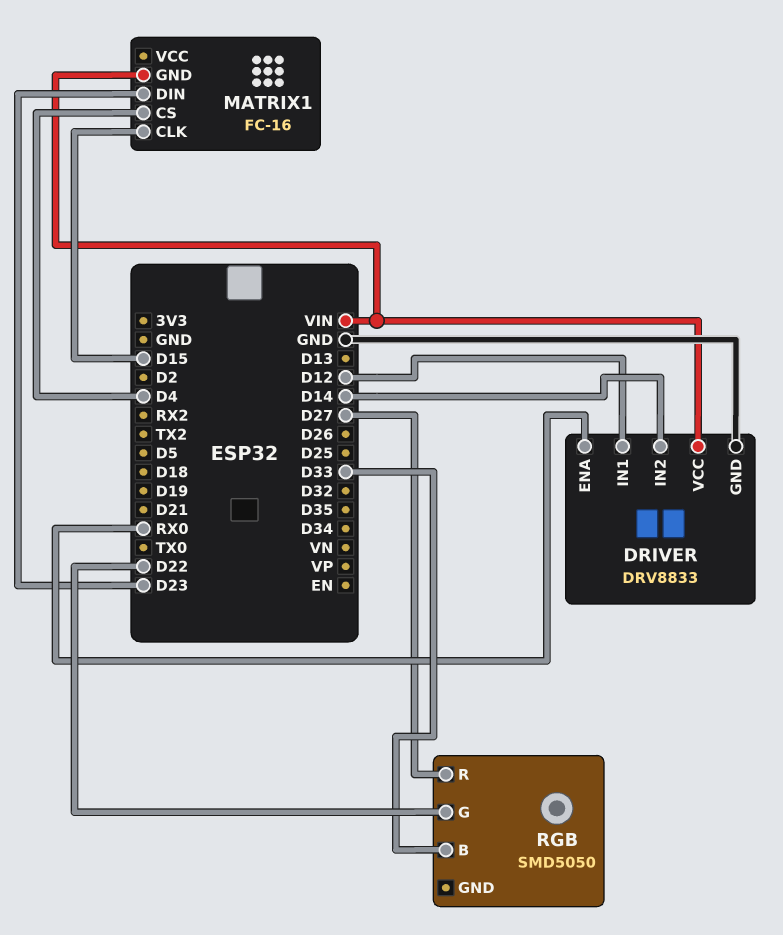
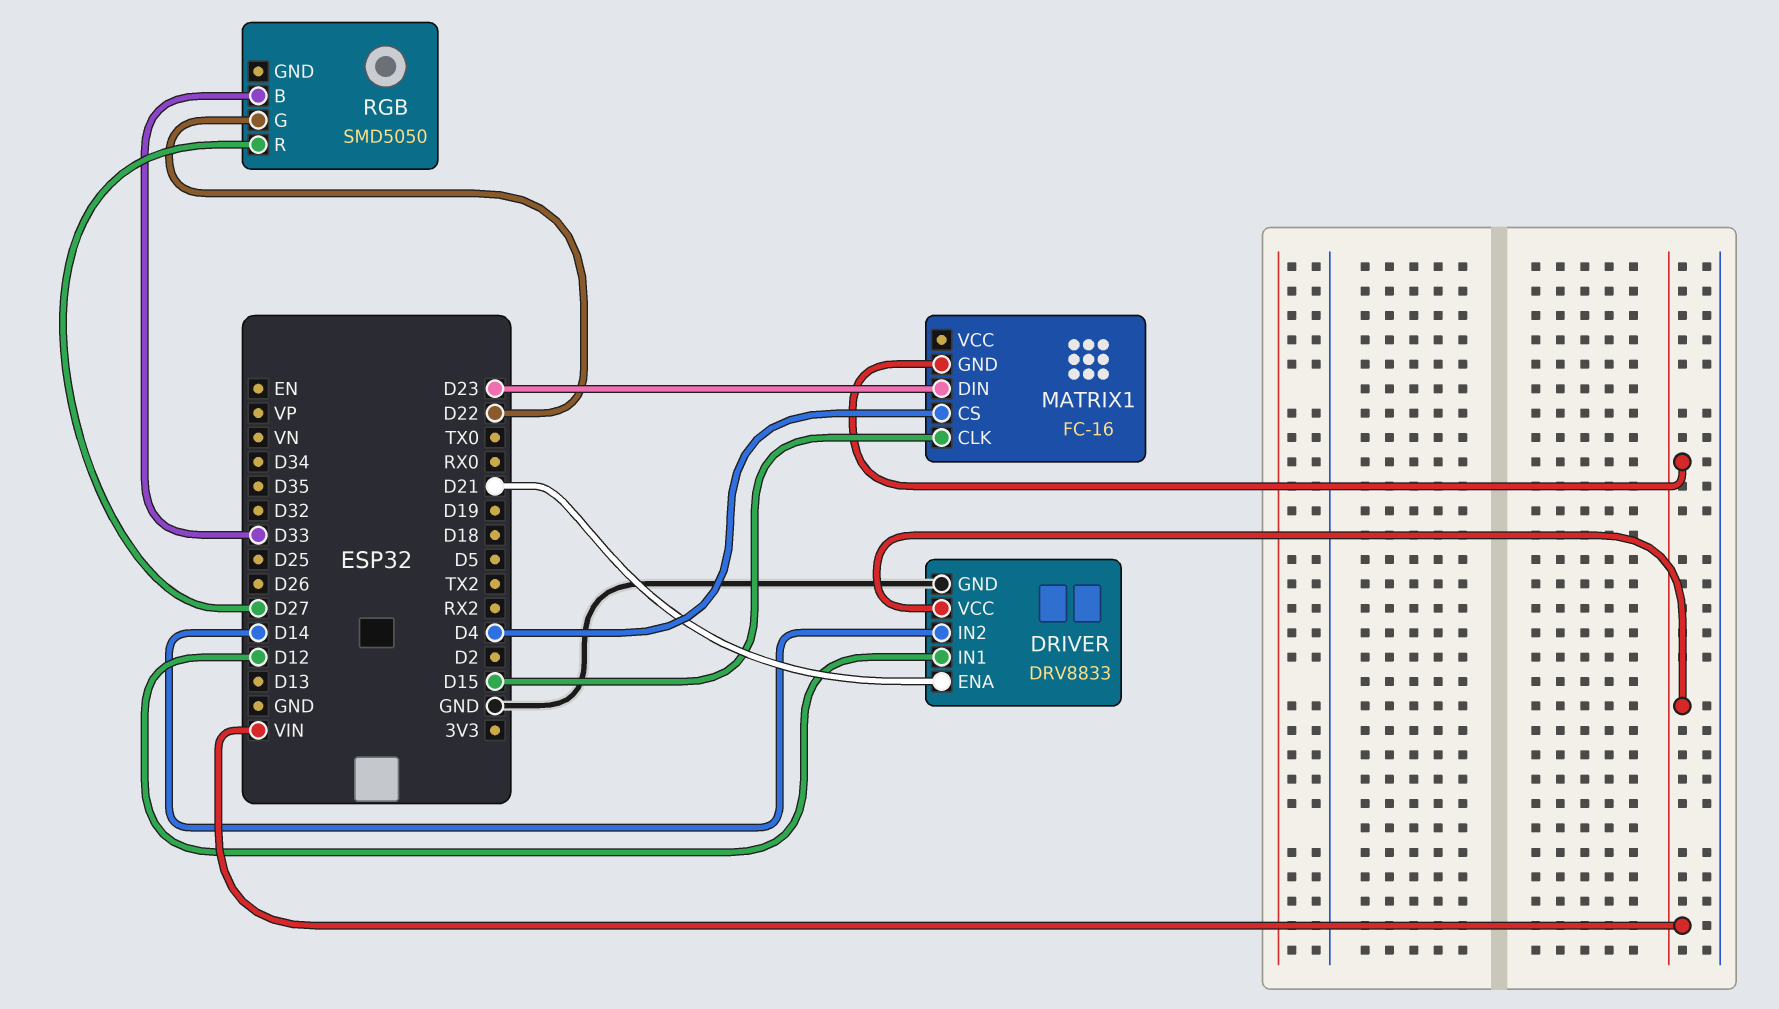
DRIVER pin ENA: RX0 -> D21

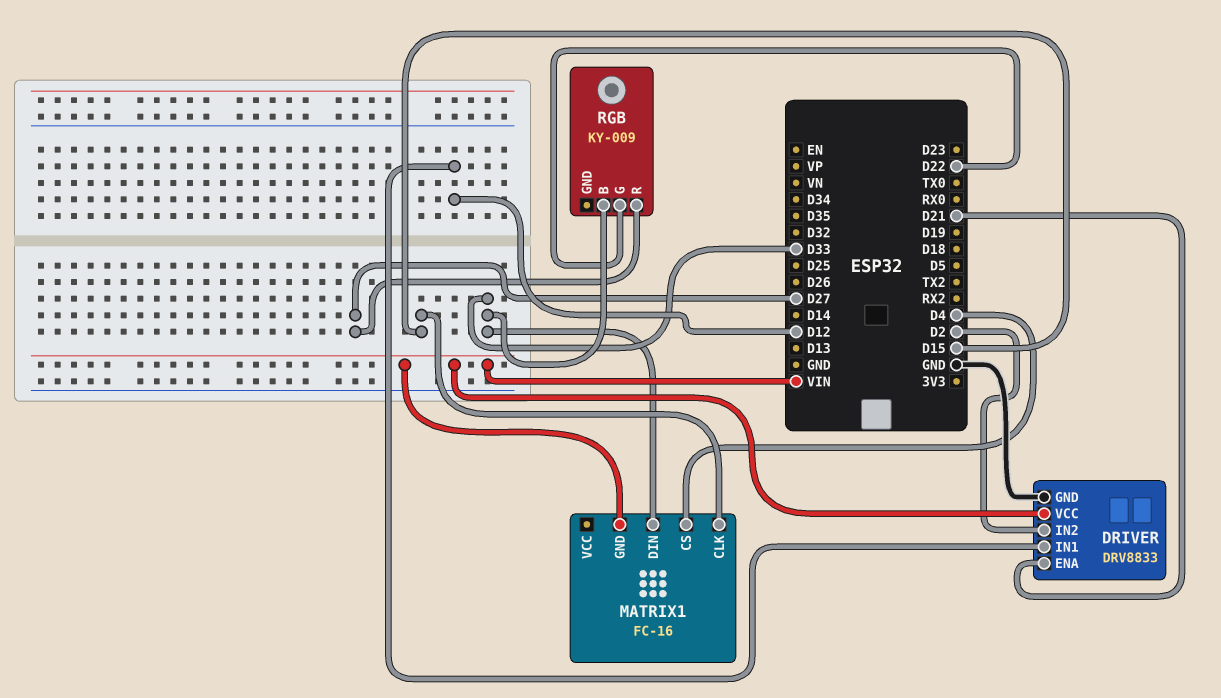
DRIVER pin IN2: D14 -> D2
MATRIX1 pin DIN: D23 -> D33
RGB: SMD5050 -> KY-009

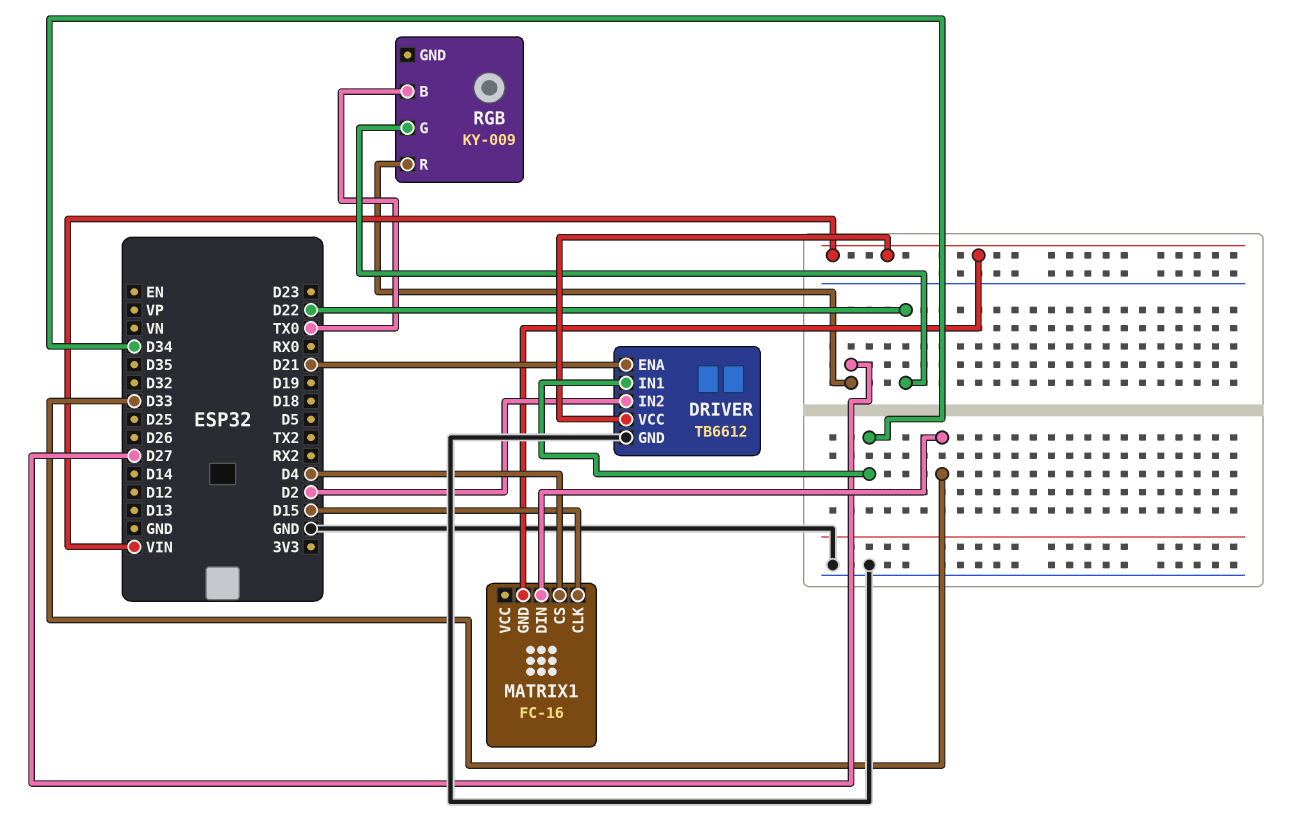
DRIVER: DRV8833 -> TB6612
DRIVER pin IN1: D12 -> D34
RGB pin B: D33 -> TX0

